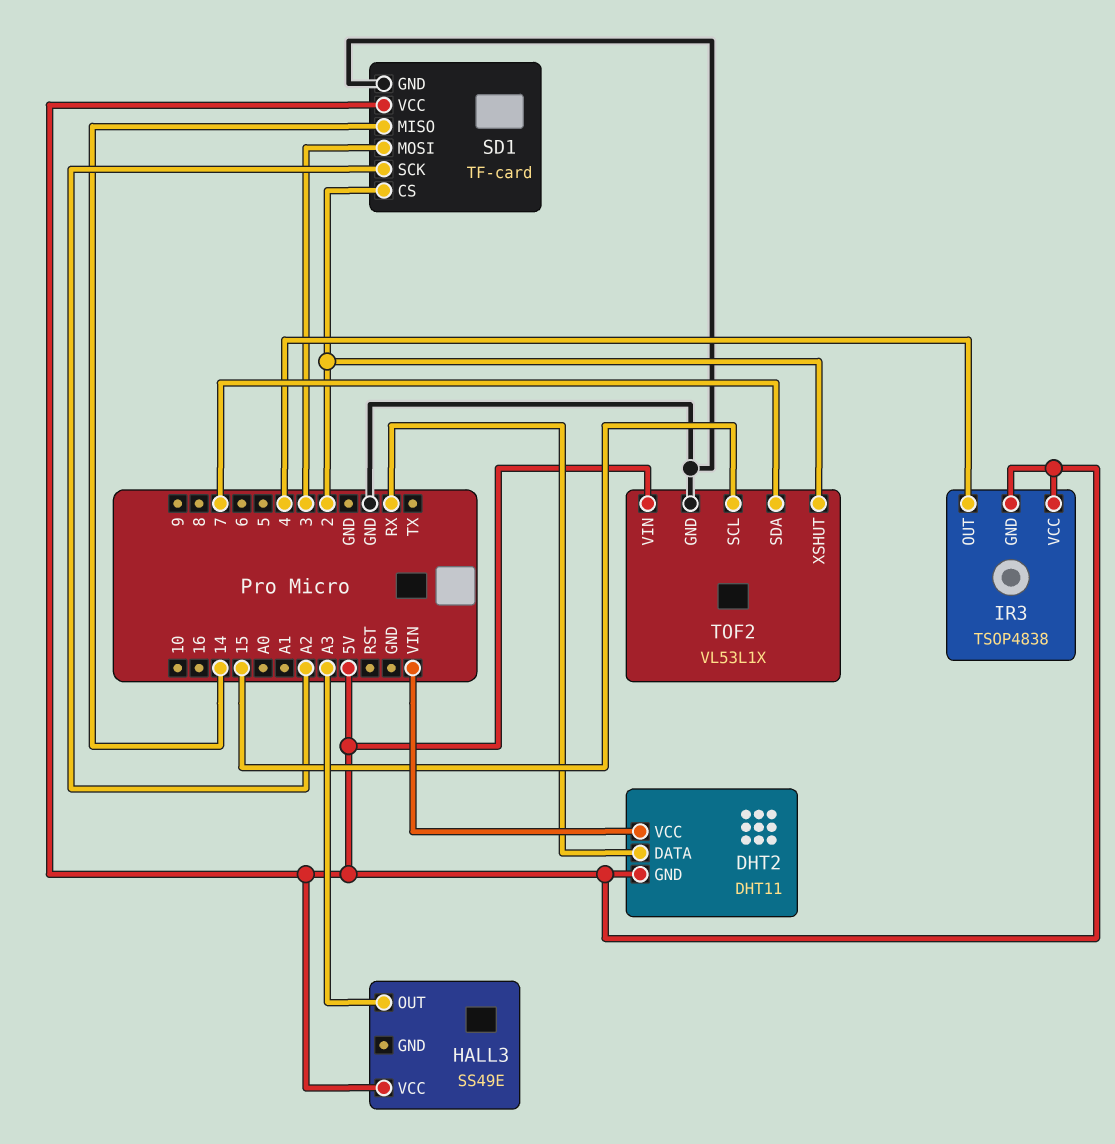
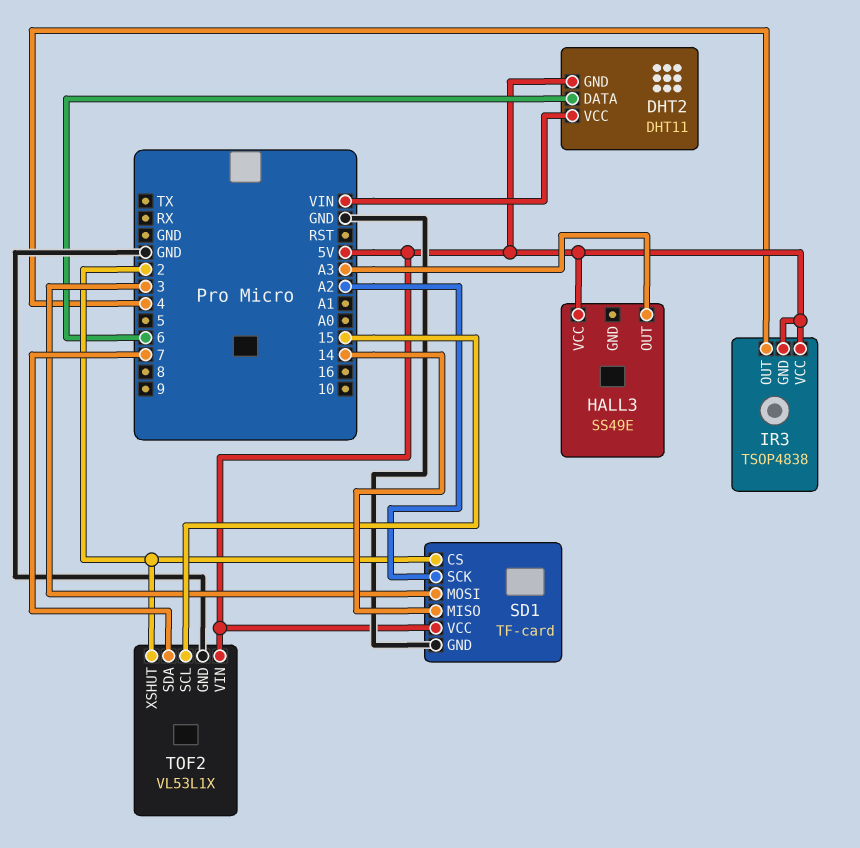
DHT2 pin DATA: RX -> 6

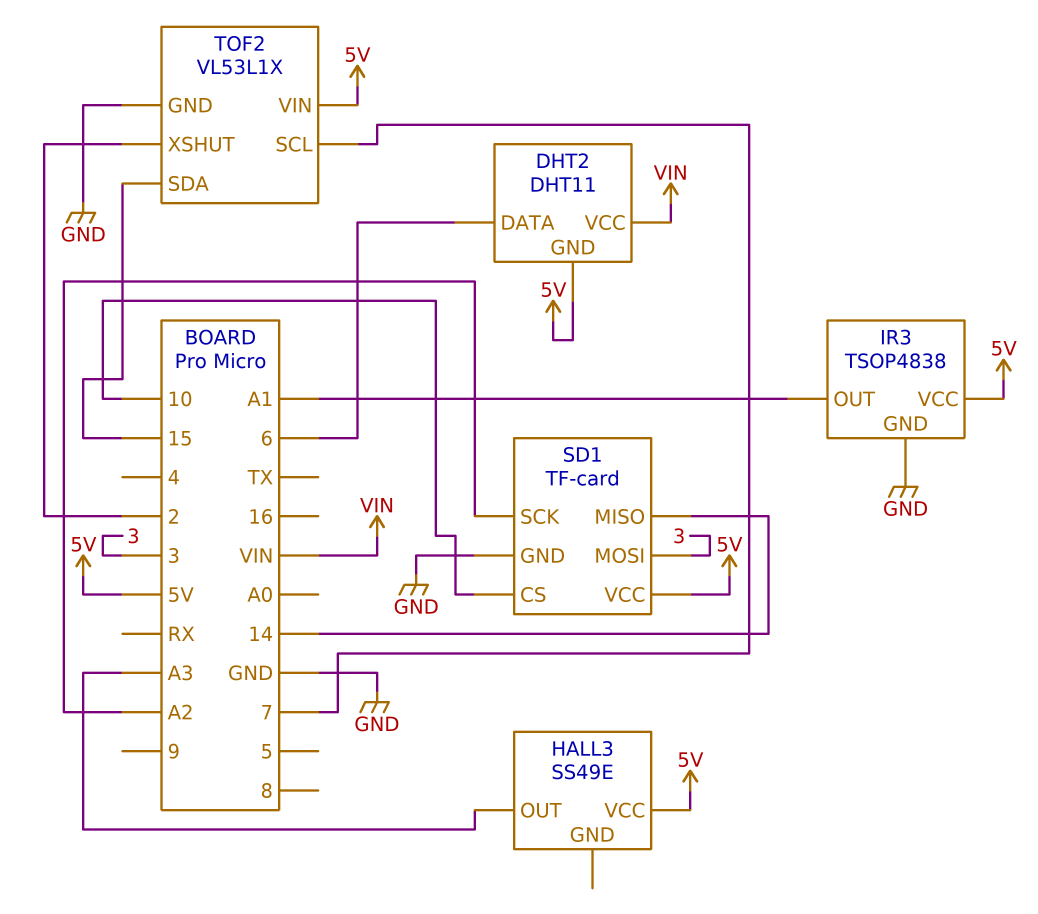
IR3 pin GND: 5V -> GND
IR3 pin OUT: 4 -> A1
SD1 pin CS: 2 -> 10
TOF2 pin SCL: 15 -> 7
TOF2 pin SDA: 7 -> 15

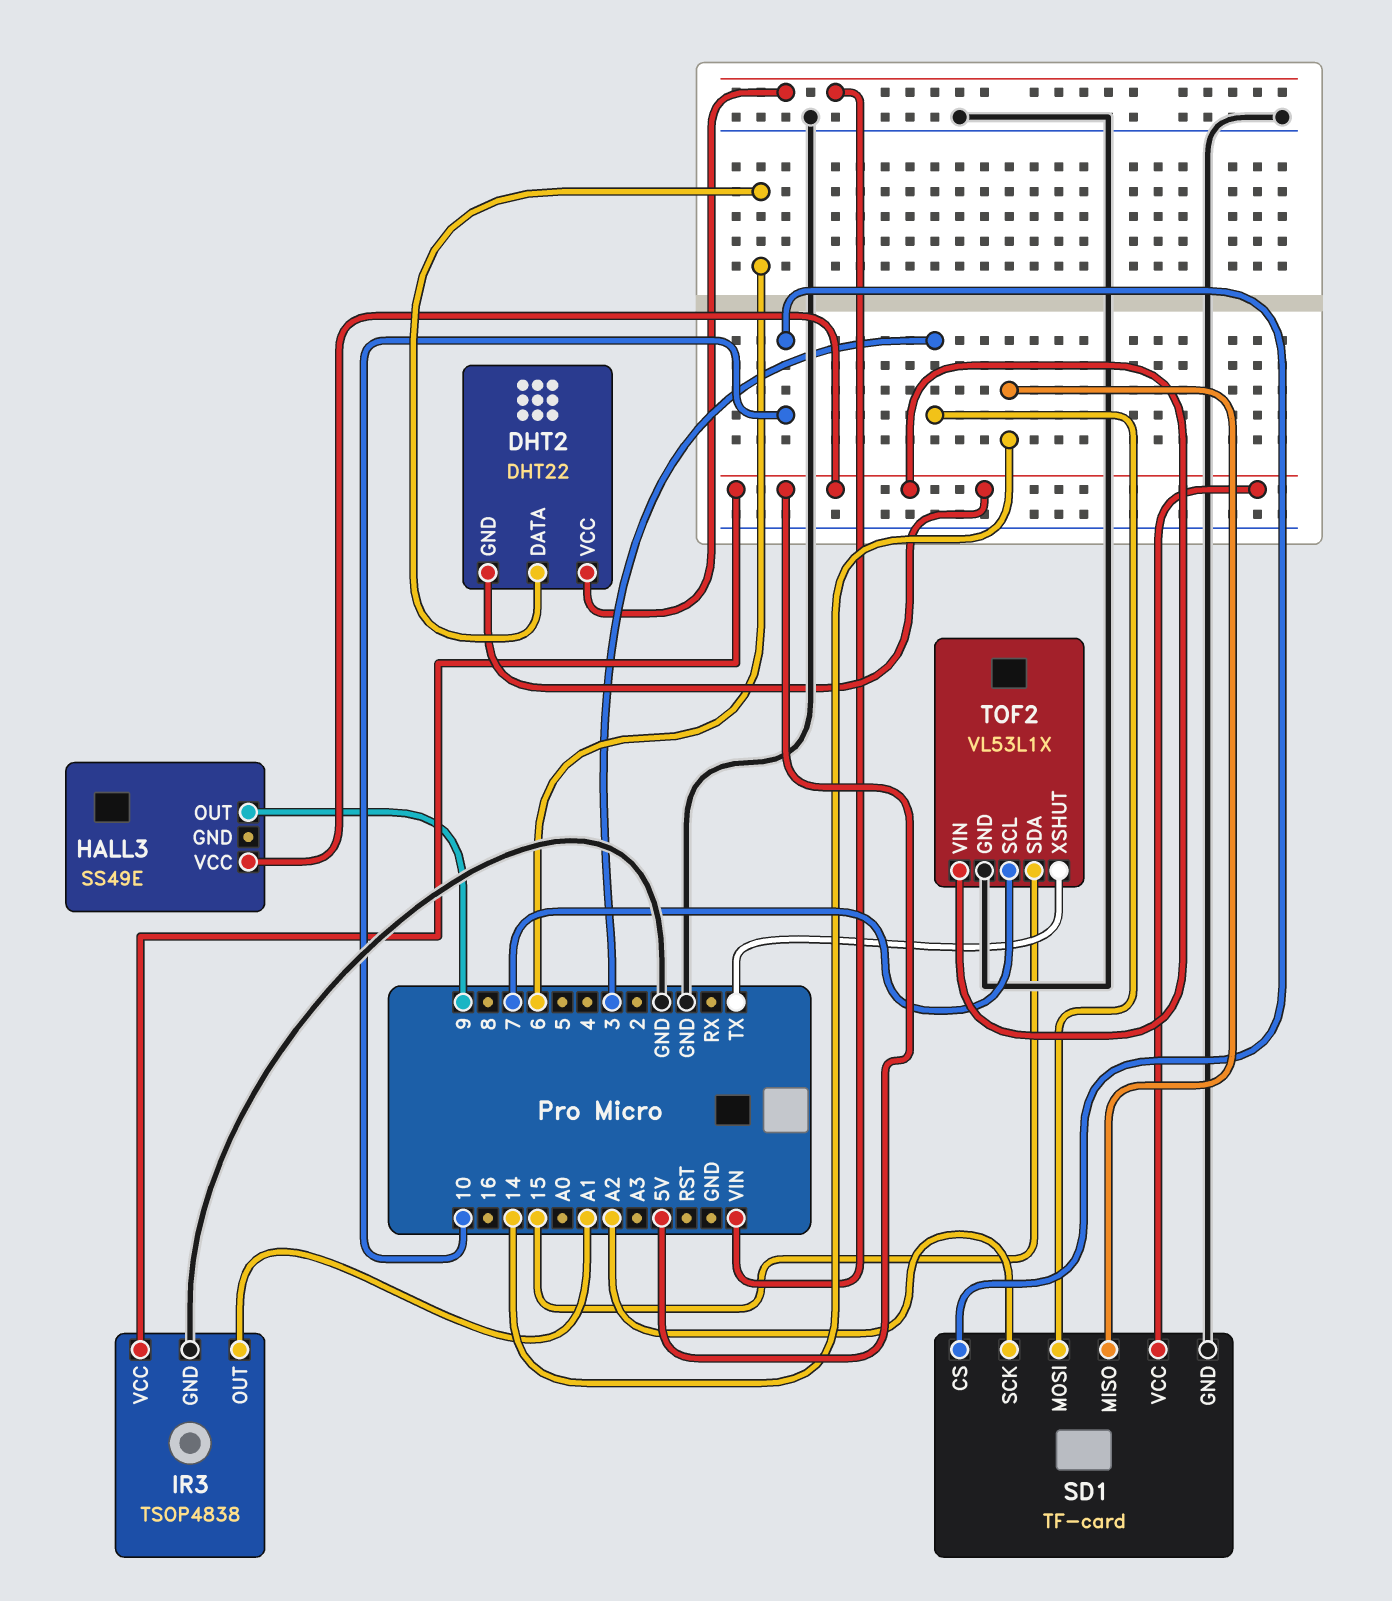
DHT2: DHT11 -> DHT22
HALL3 pin OUT: A3 -> 9
TOF2 pin XSHUT: 2 -> TX

